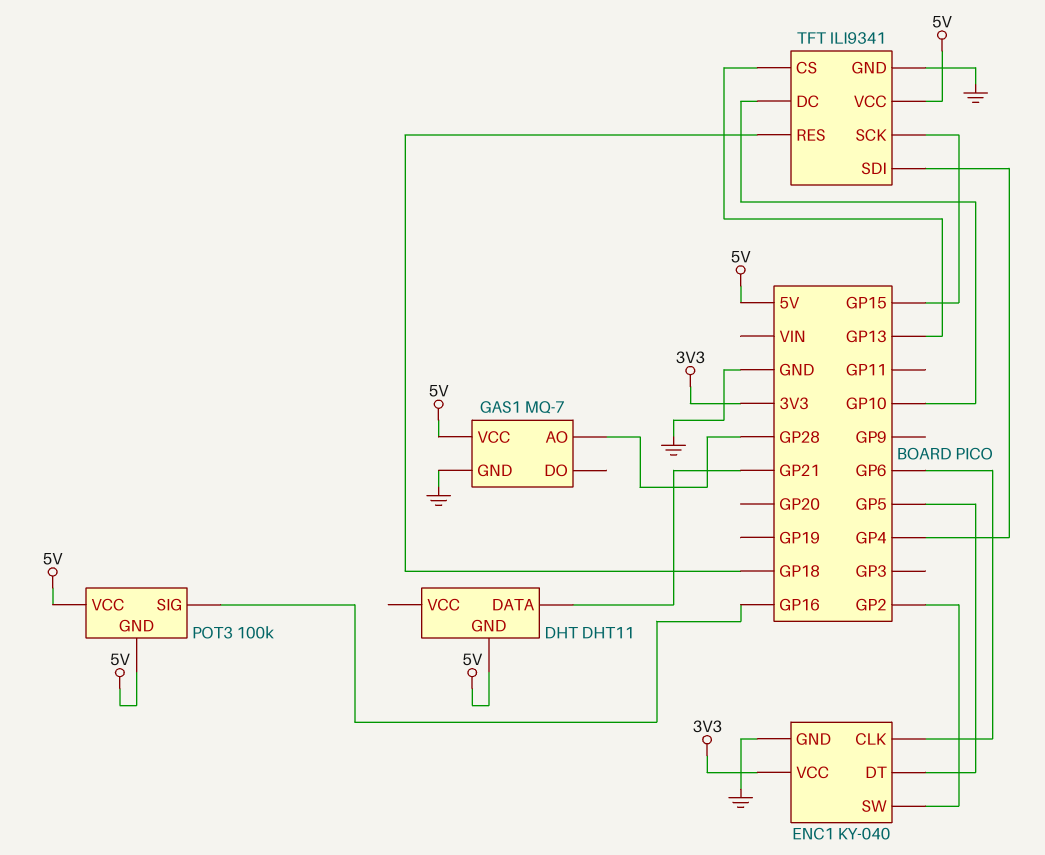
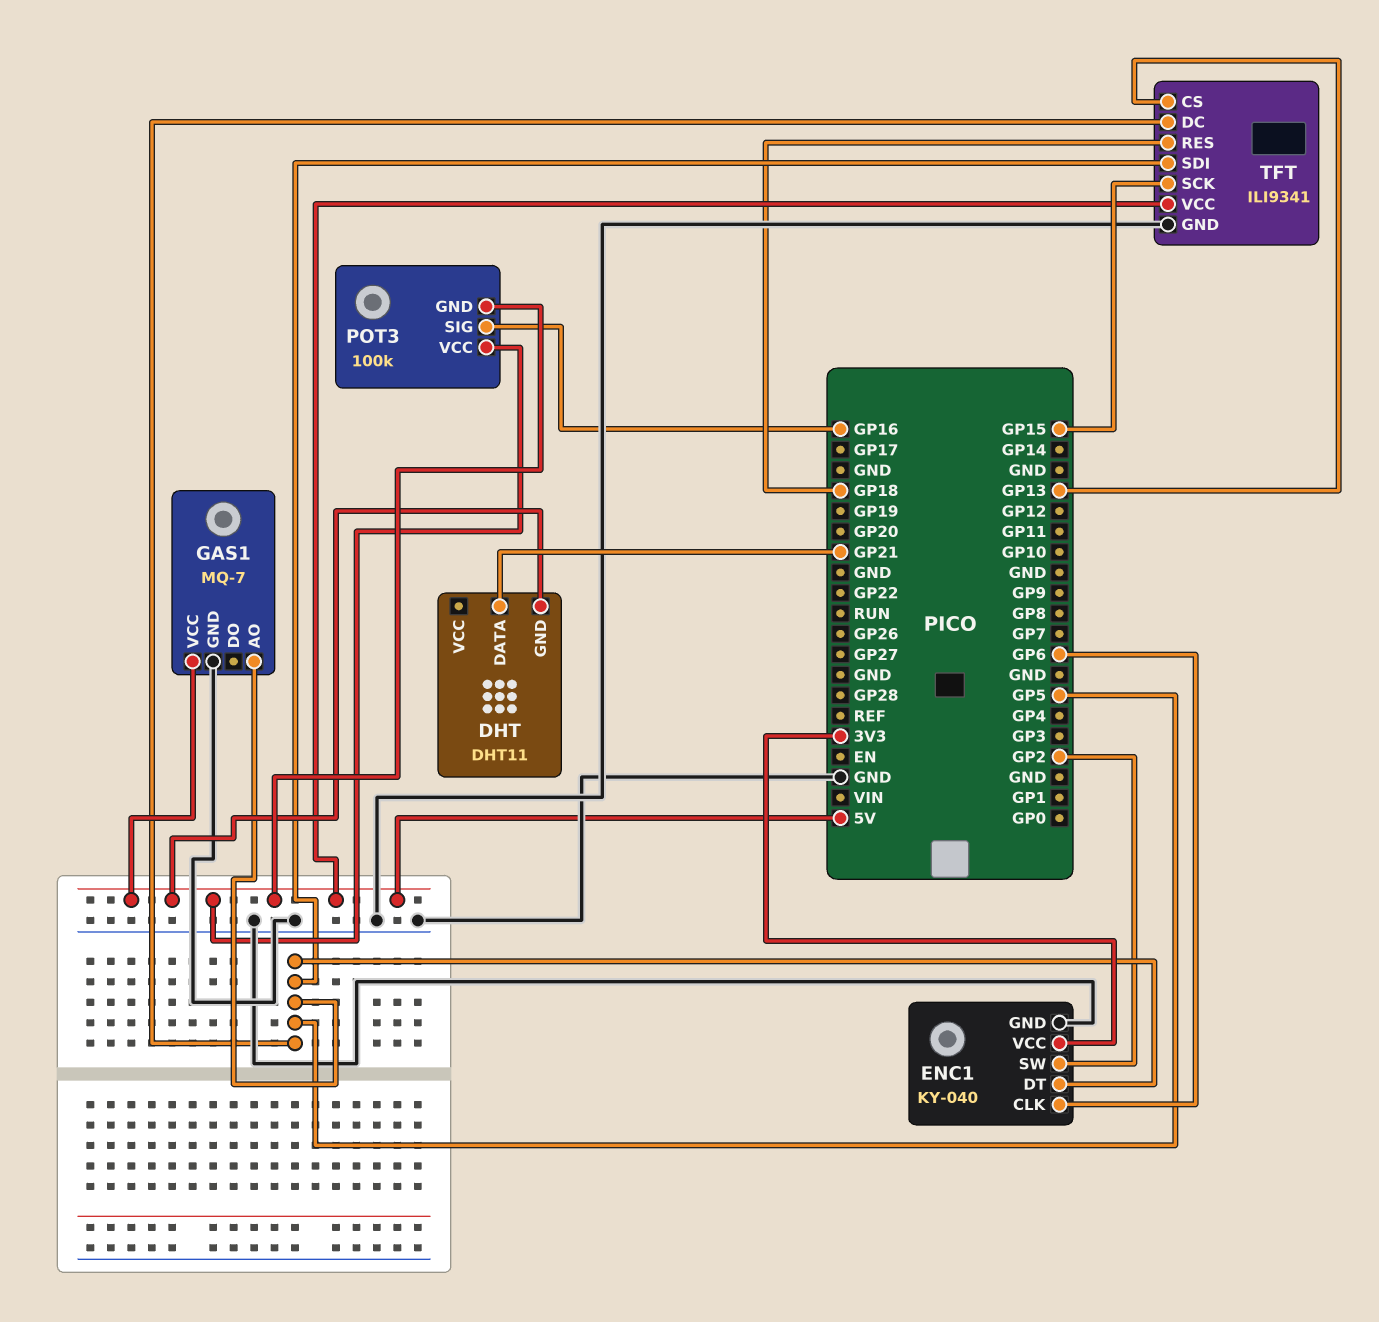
GAS1 pin AO: GP28 -> GP5
TFT pin DC: GP10 -> GP5
TFT pin SDI: GP4 -> GP5

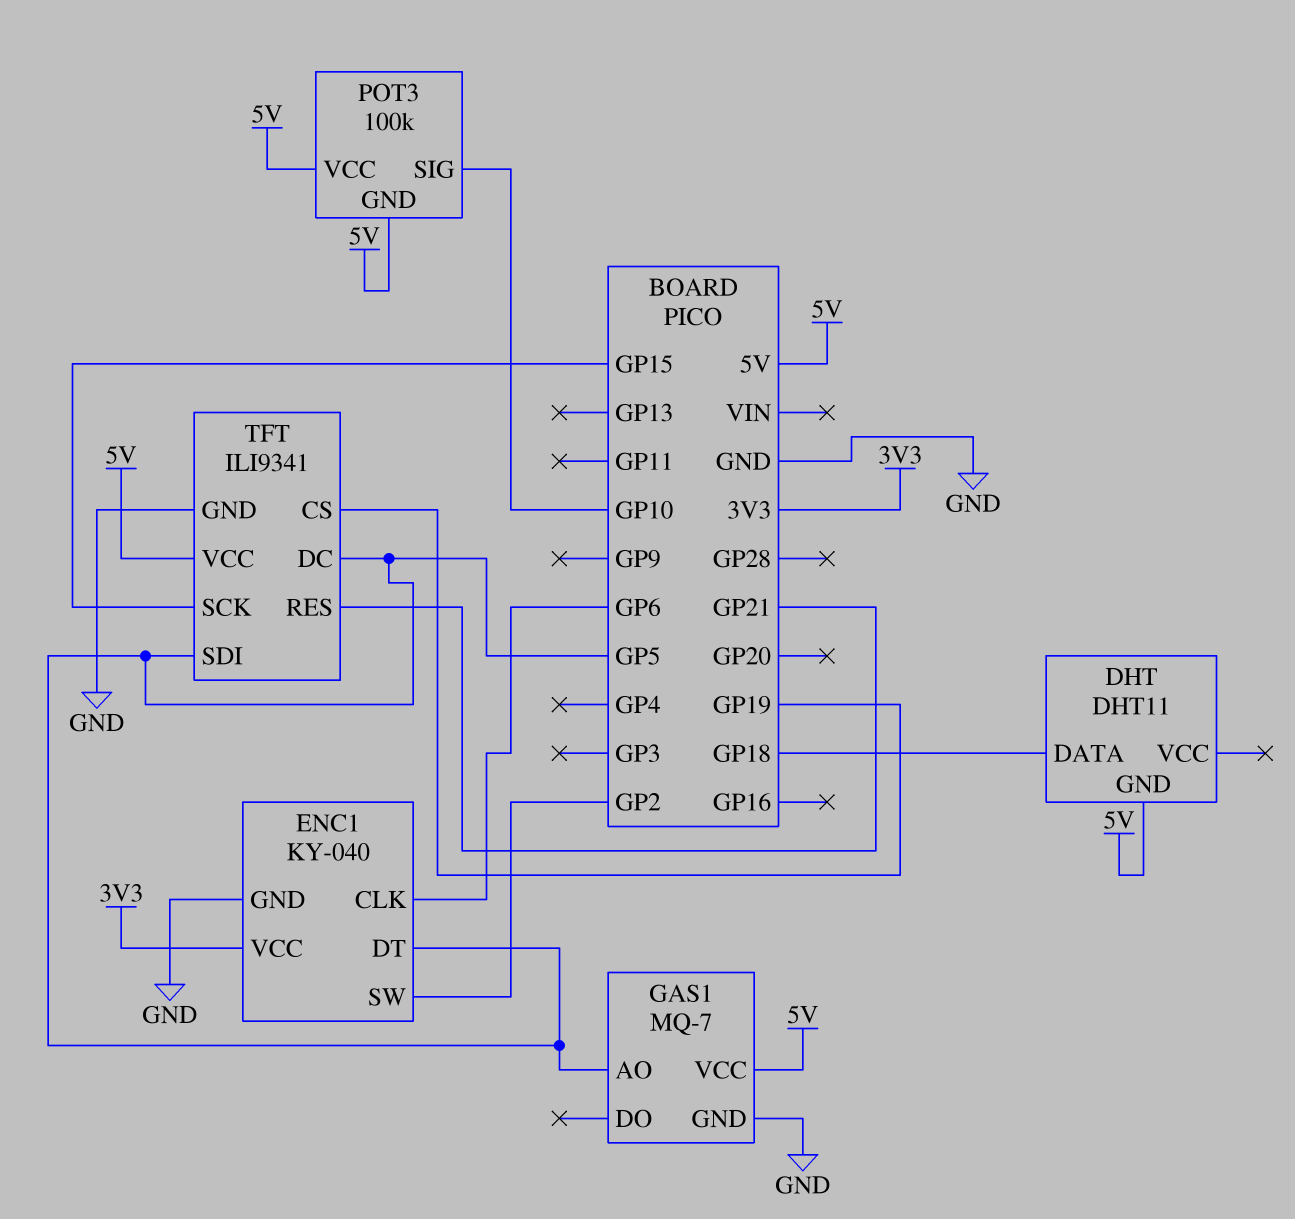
DHT pin DATA: GP21 -> GP18
POT3 pin SIG: GP16 -> GP10
TFT pin CS: GP13 -> GP19
TFT pin RES: GP18 -> GP21

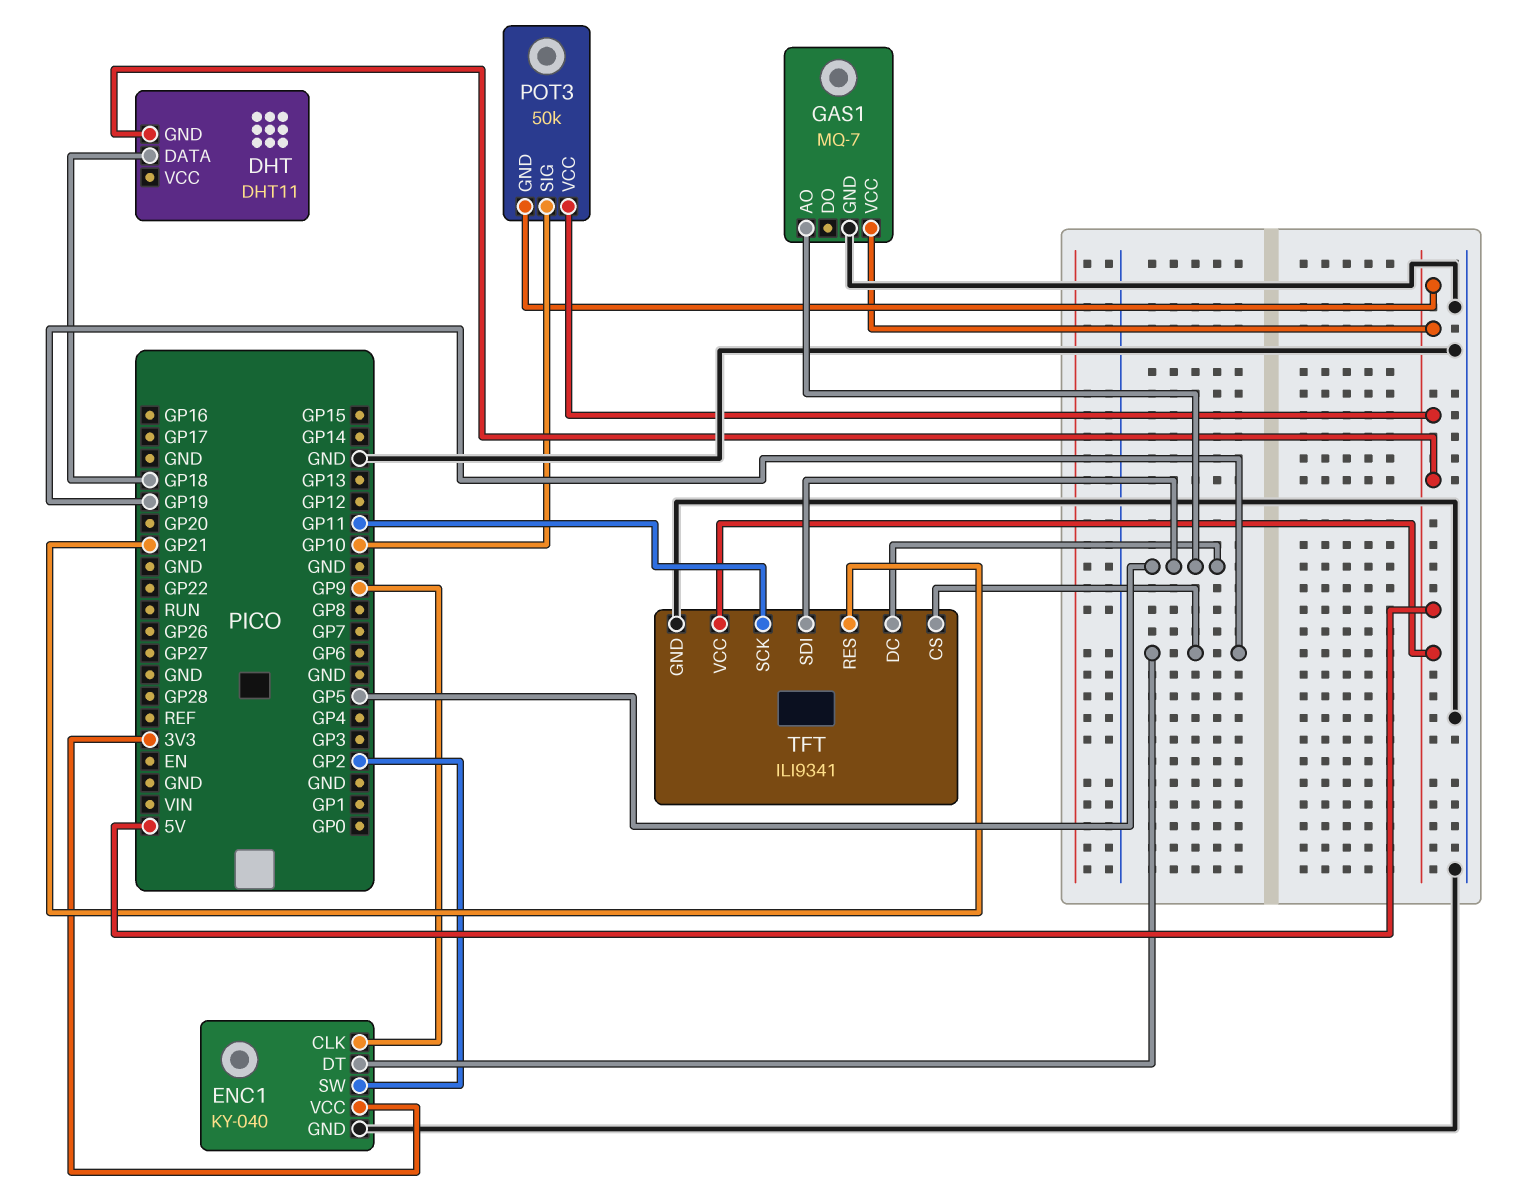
ENC1 pin CLK: GP6 -> GP9
ENC1 pin DT: GP5 -> GP19
POT3: 100k -> 50k
TFT pin SCK: GP15 -> GP11

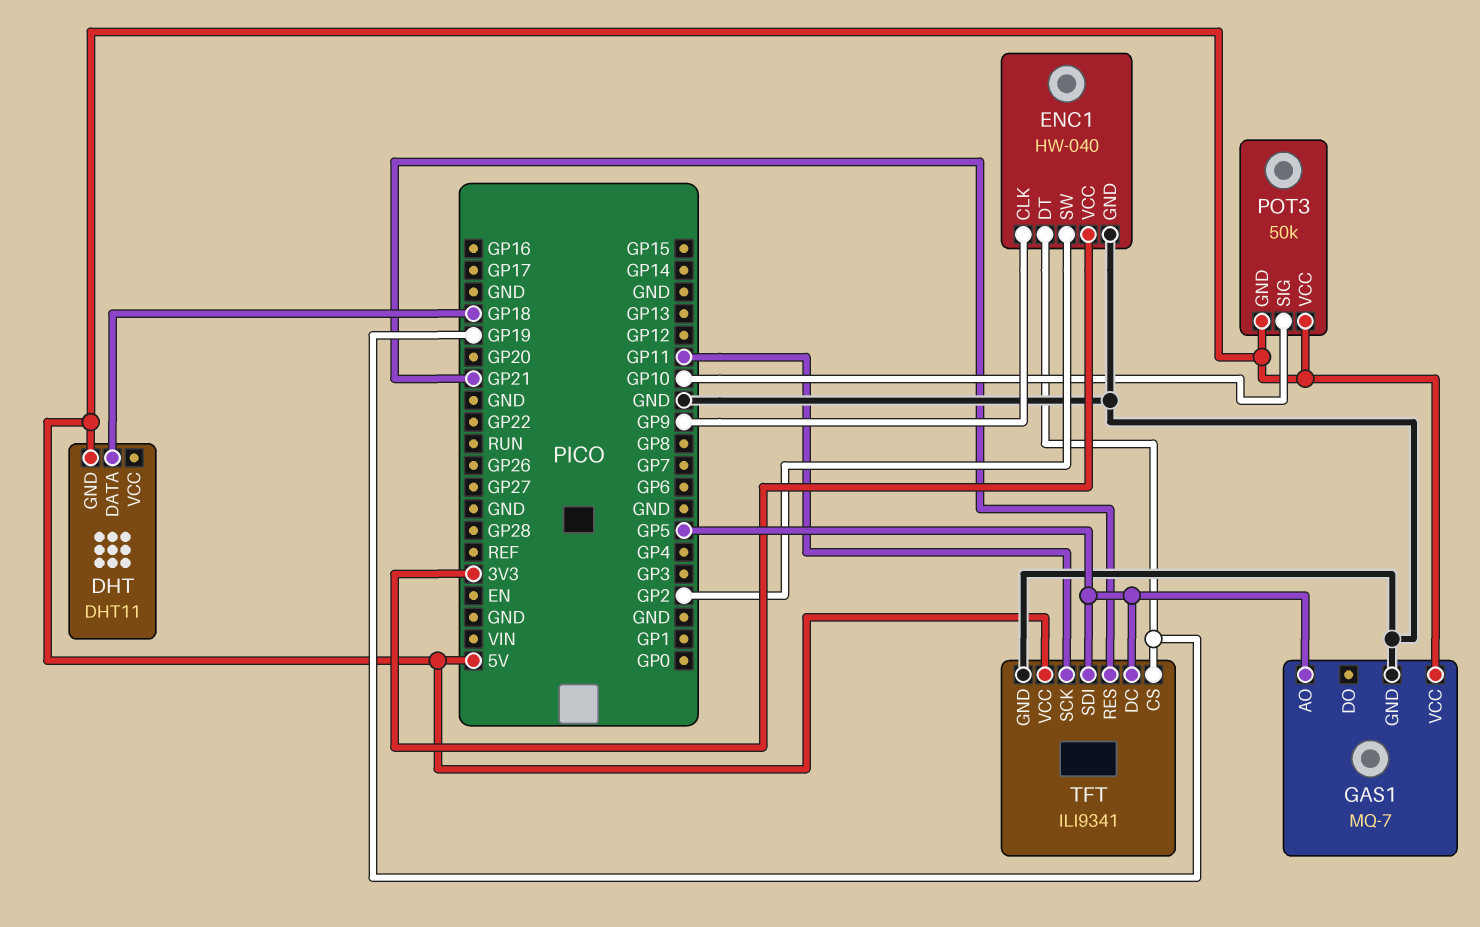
ENC1: KY-040 -> HW-040

